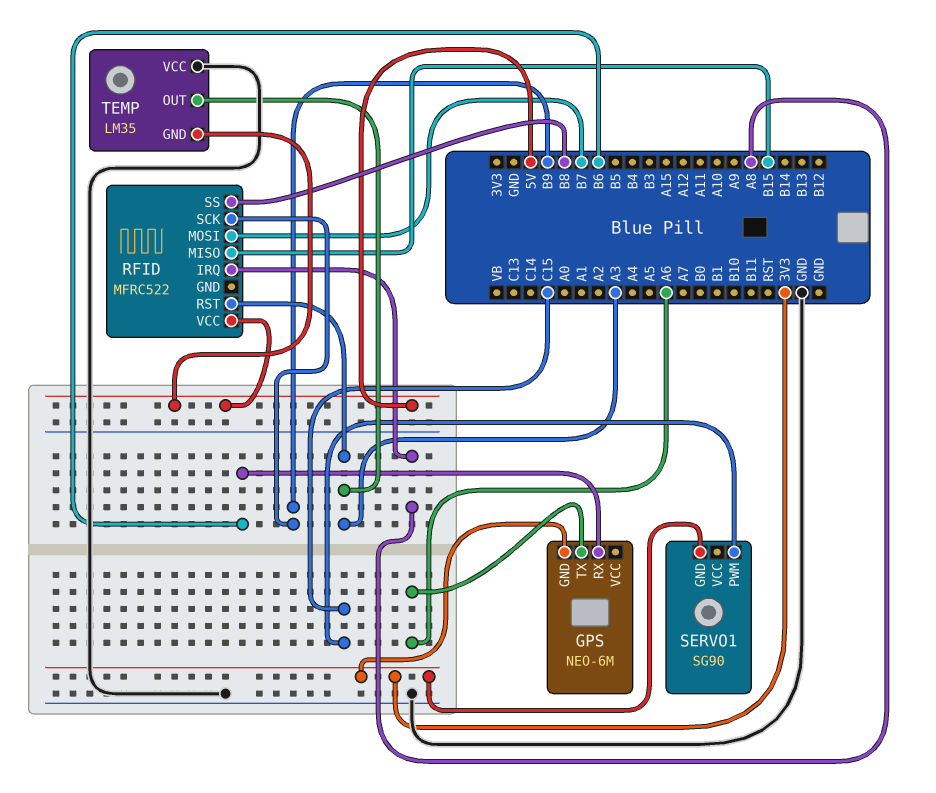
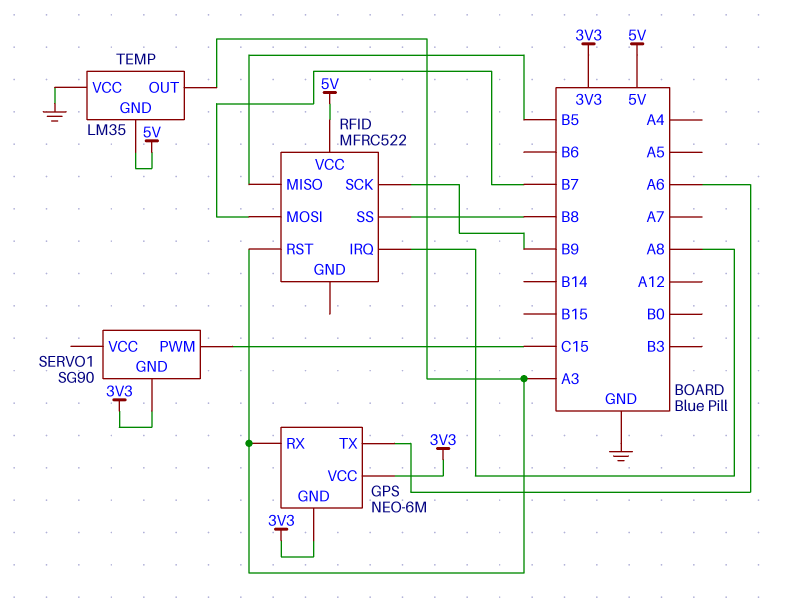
GPS pin RX: B6 -> A3
GPS pin VCC: none -> 3V3
RFID pin MISO: B15 -> B5

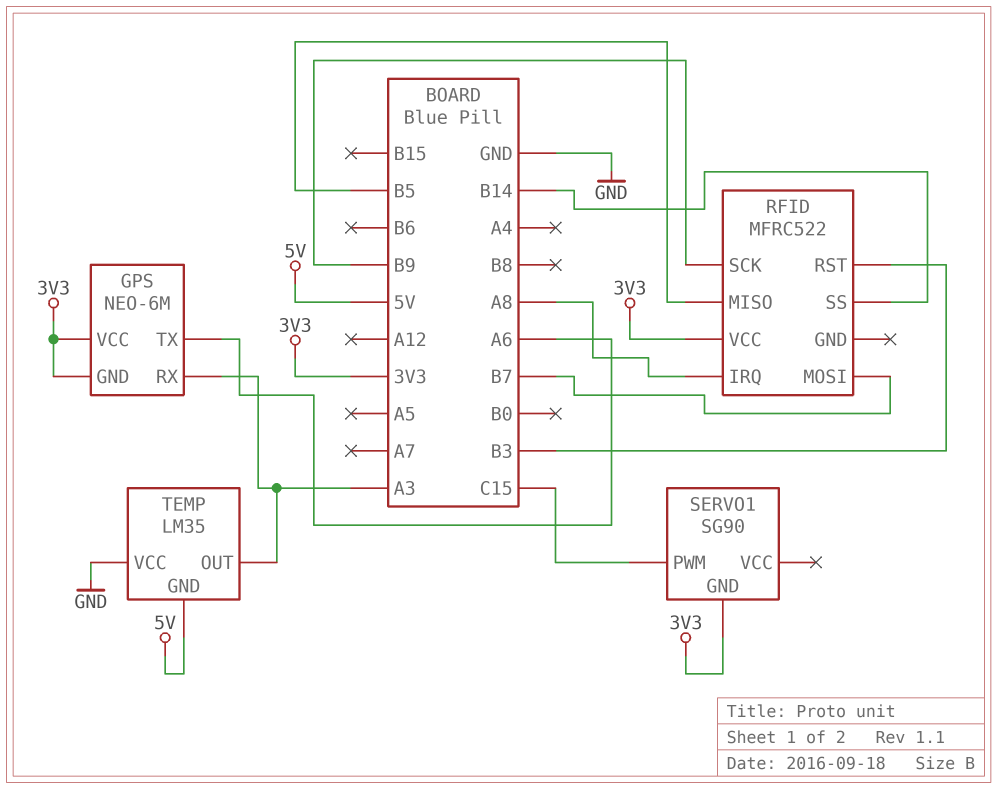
RFID pin RST: A3 -> B3
RFID pin SS: B8 -> B14
RFID pin VCC: 5V -> 3V3

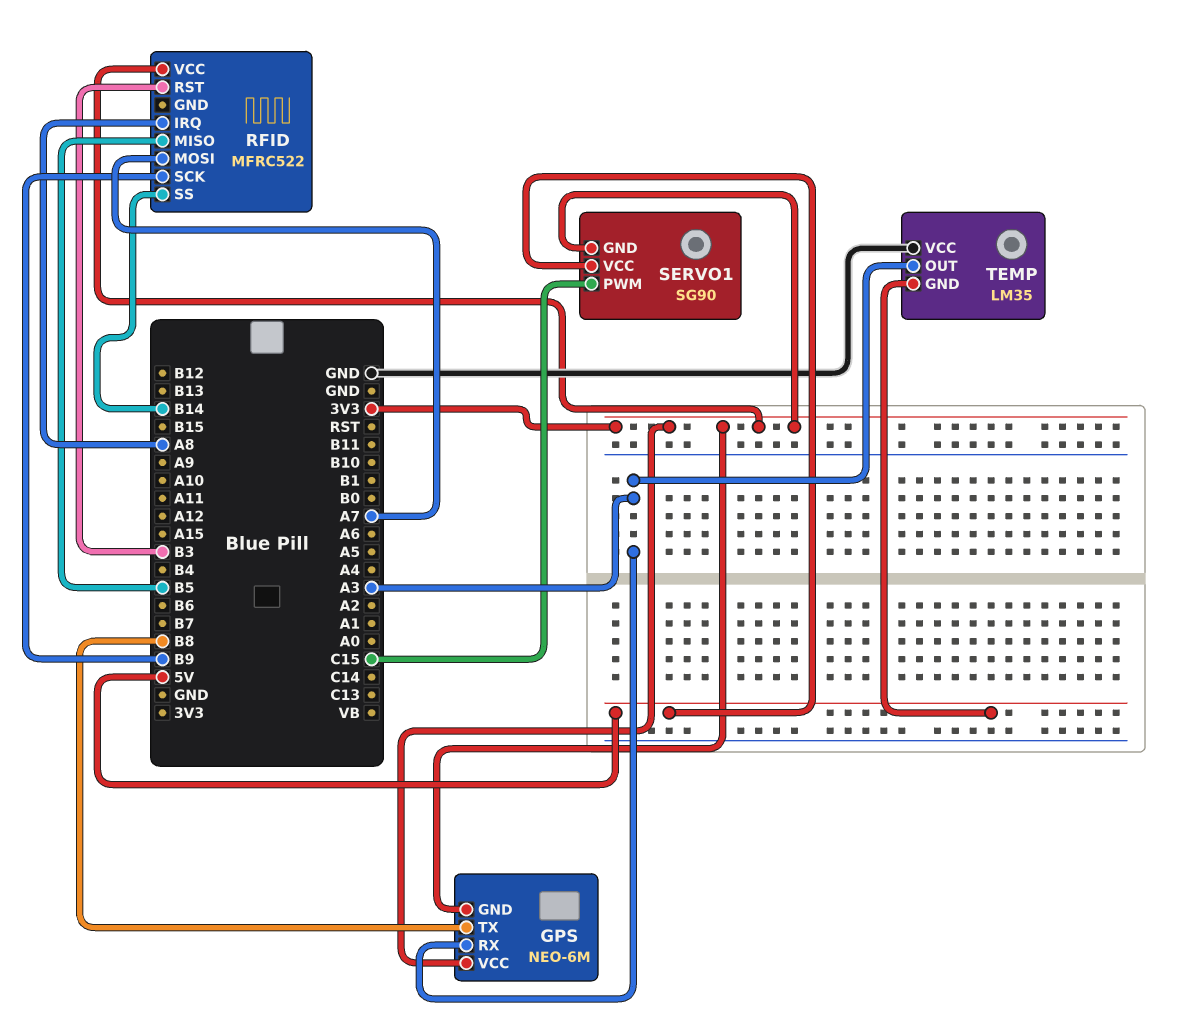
GPS pin TX: A6 -> B8
RFID pin MOSI: B7 -> A7
SERVO1 pin VCC: none -> 5V

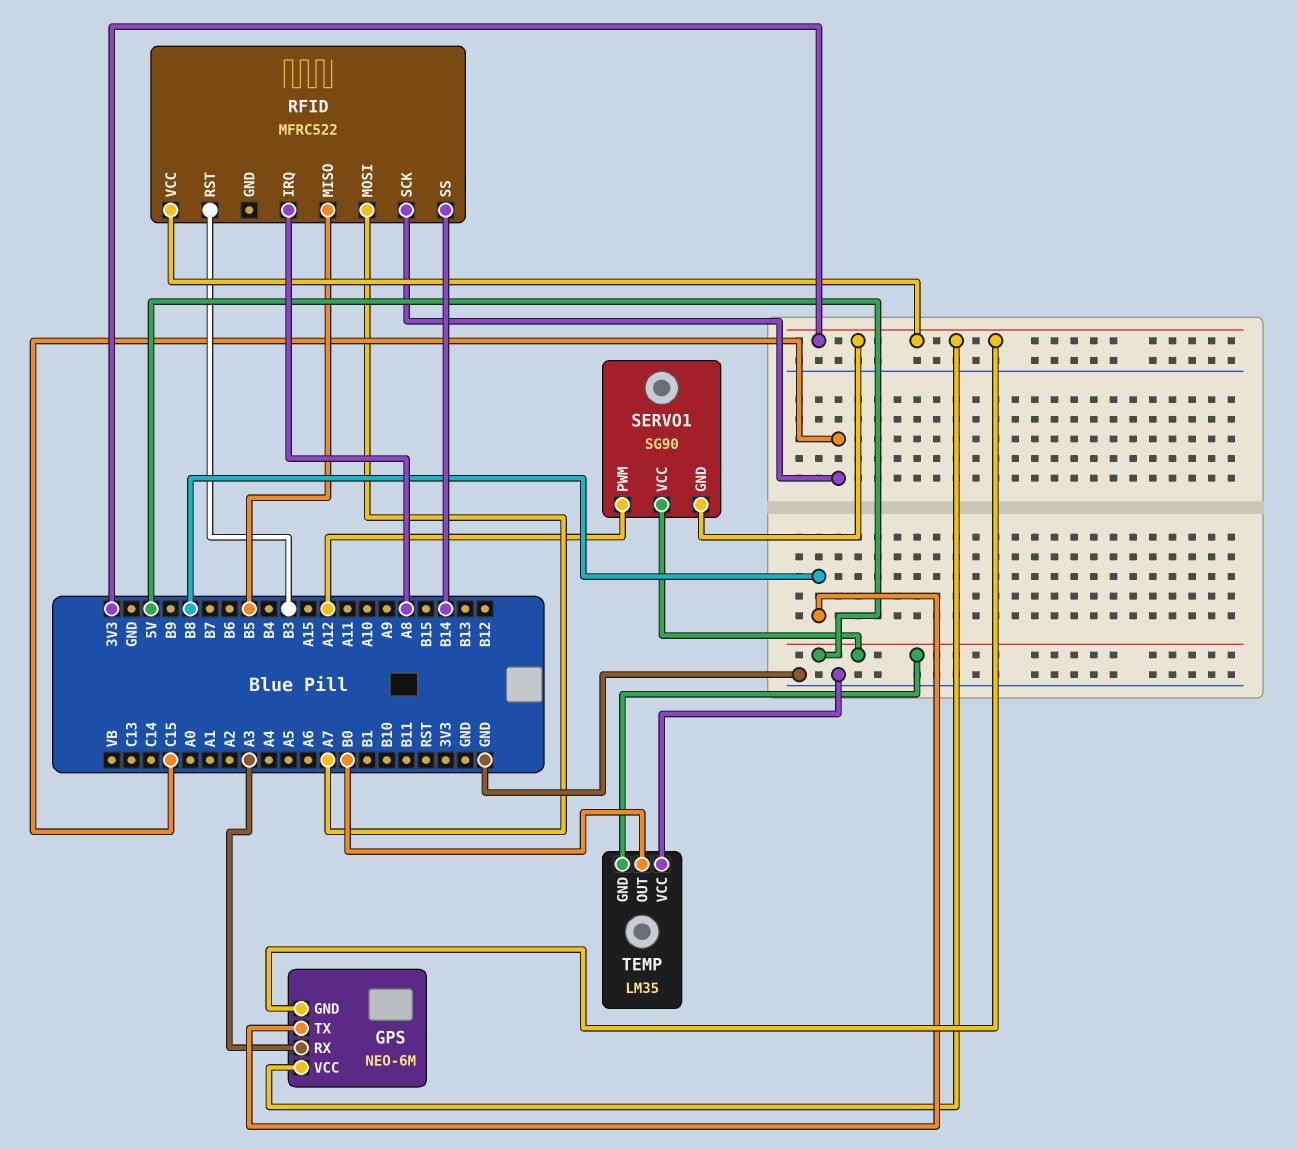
RFID pin SCK: B9 -> C15
SERVO1 pin PWM: C15 -> A12
TEMP pin OUT: A3 -> B0

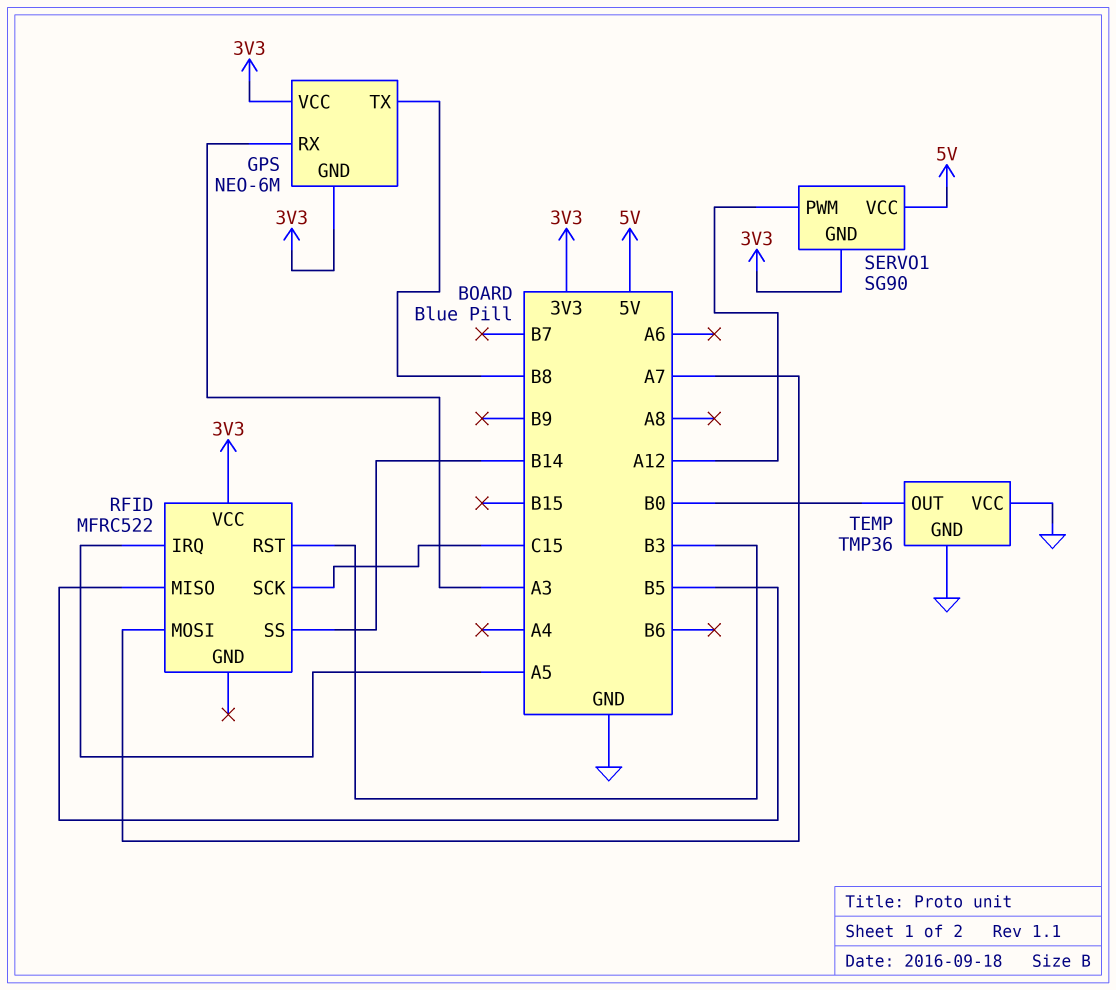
RFID pin IRQ: A8 -> A5
TEMP: LM35 -> TMP36
TEMP pin GND: 5V -> GND

